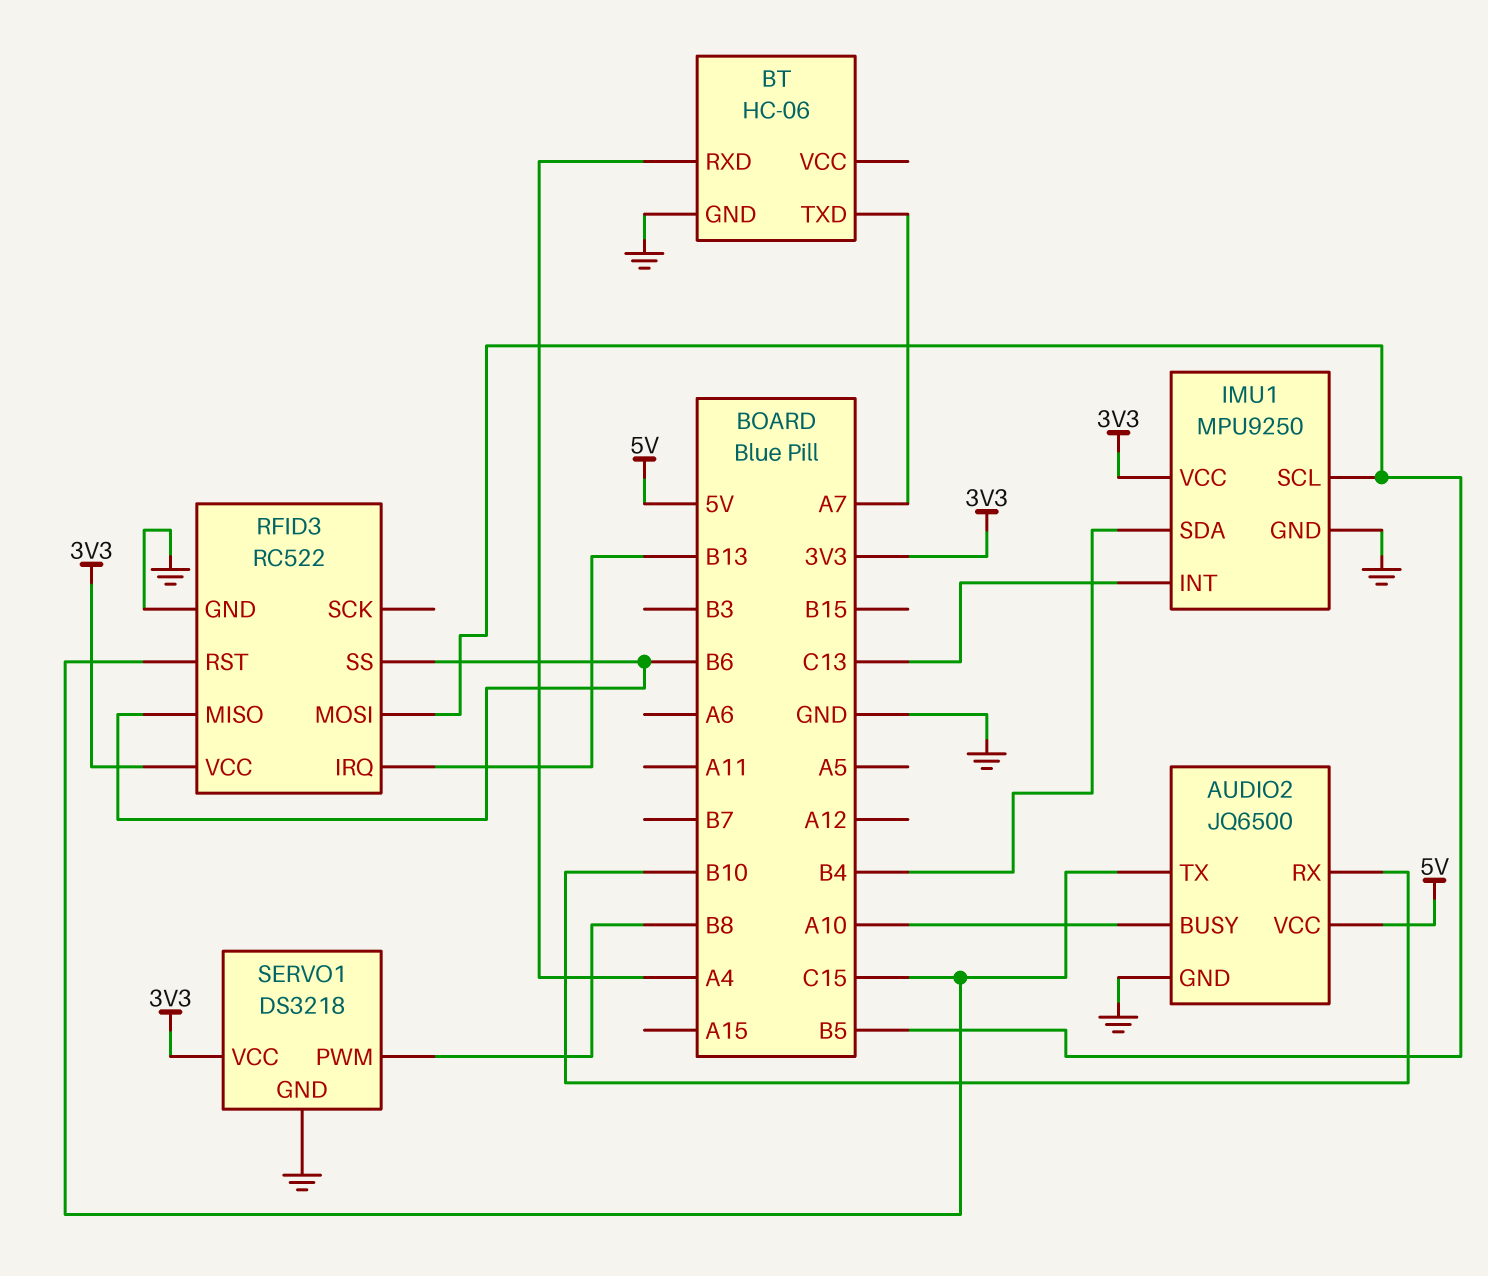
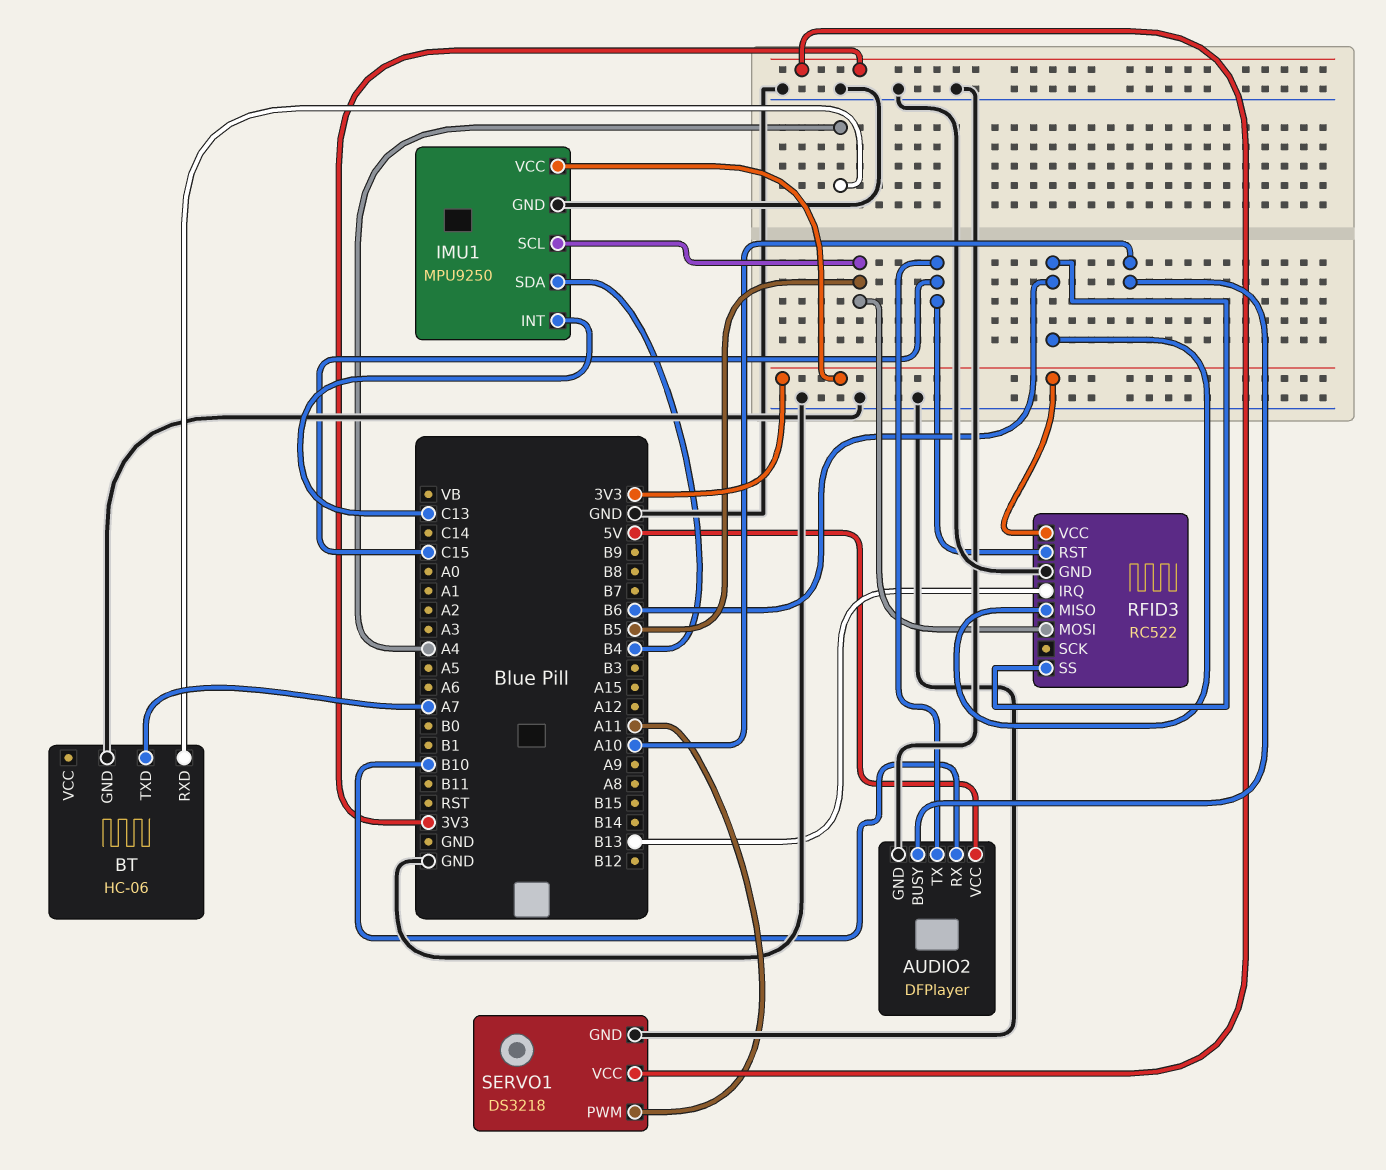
AUDIO2: JQ6500 -> DFPlayer
SERVO1 pin PWM: B8 -> A11

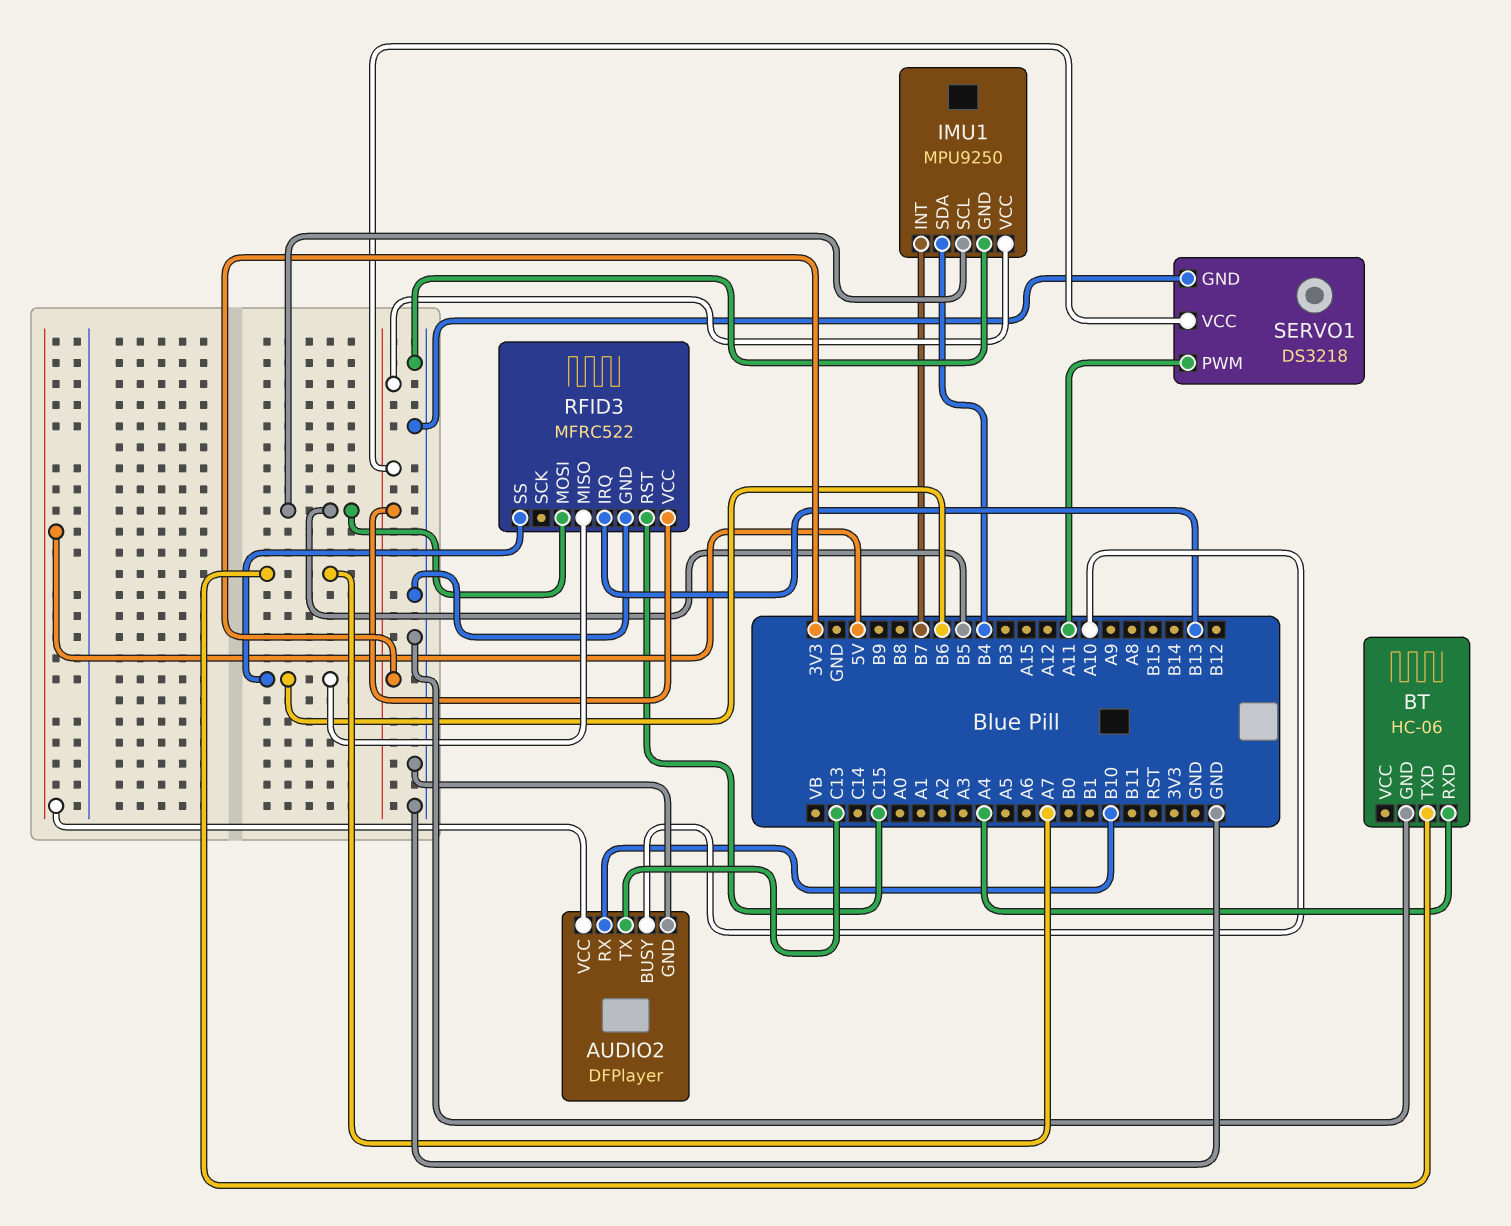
AUDIO2 pin TX: C15 -> C13
IMU1 pin INT: C13 -> B7
RFID3: RC522 -> MFRC522

